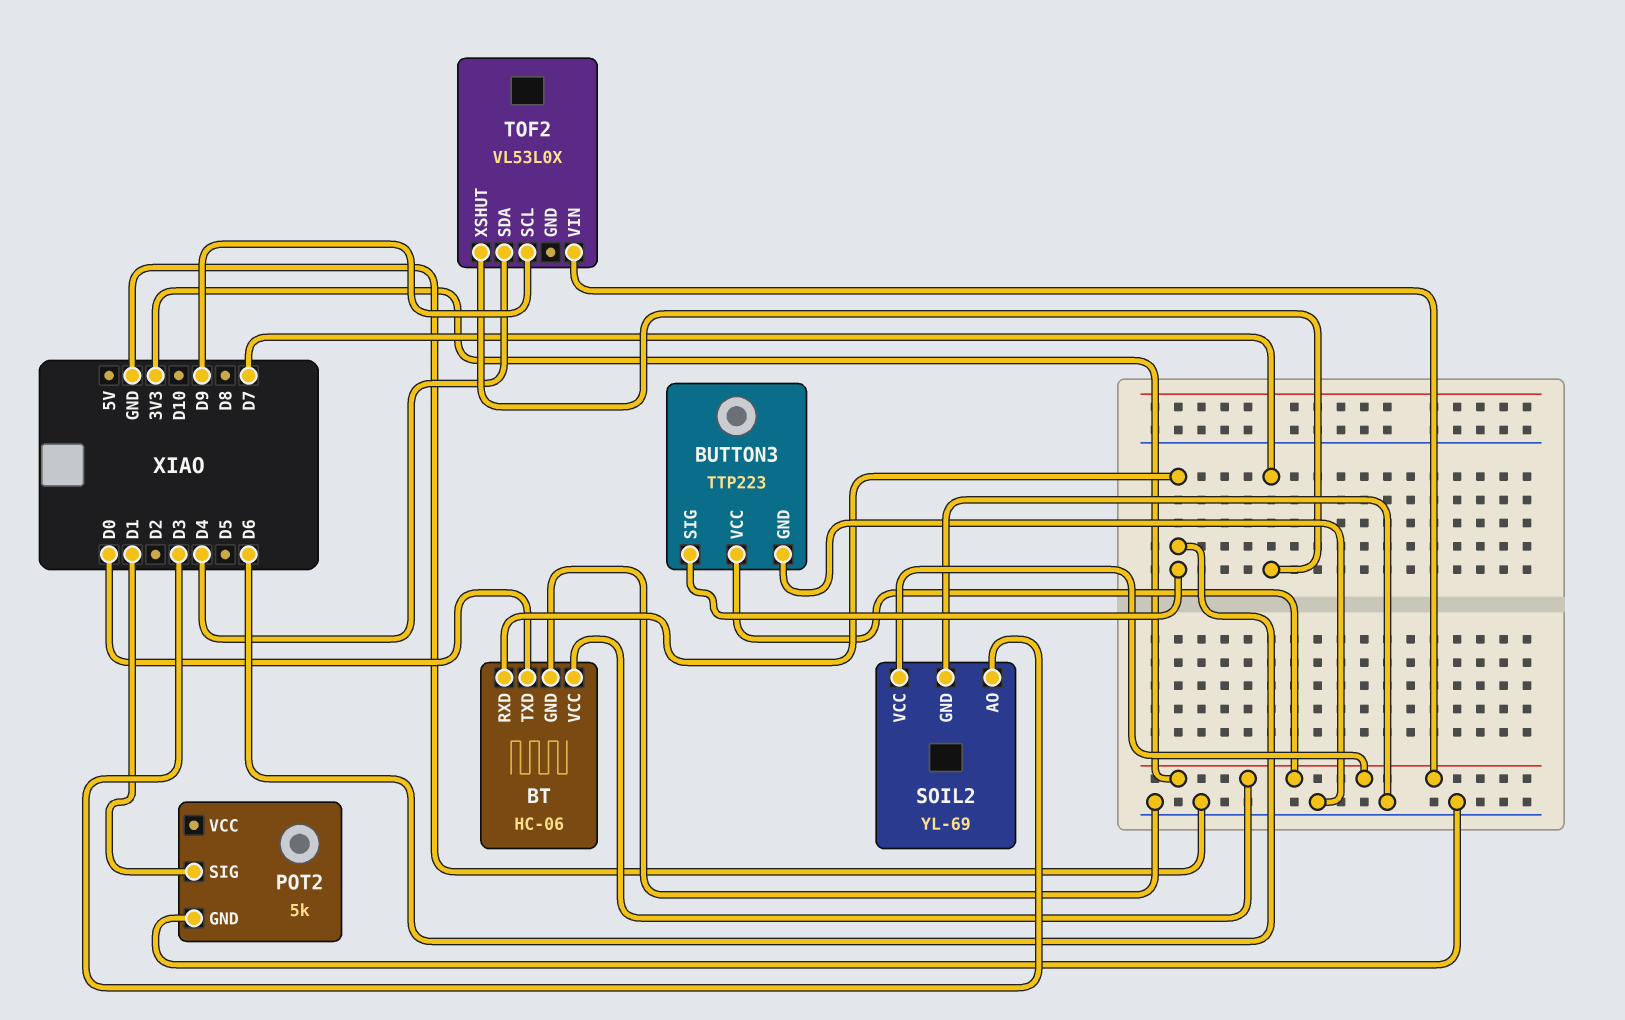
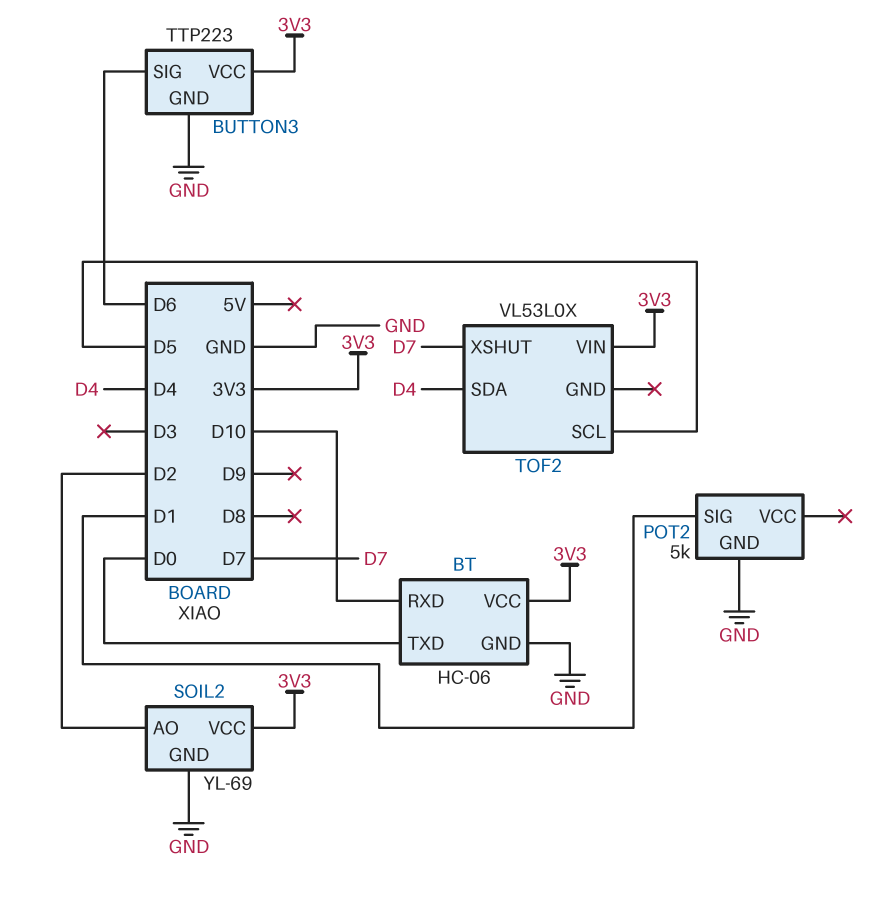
BT pin RXD: D6 -> D10
SOIL2 pin AO: D3 -> D2
TOF2 pin SCL: D9 -> D5

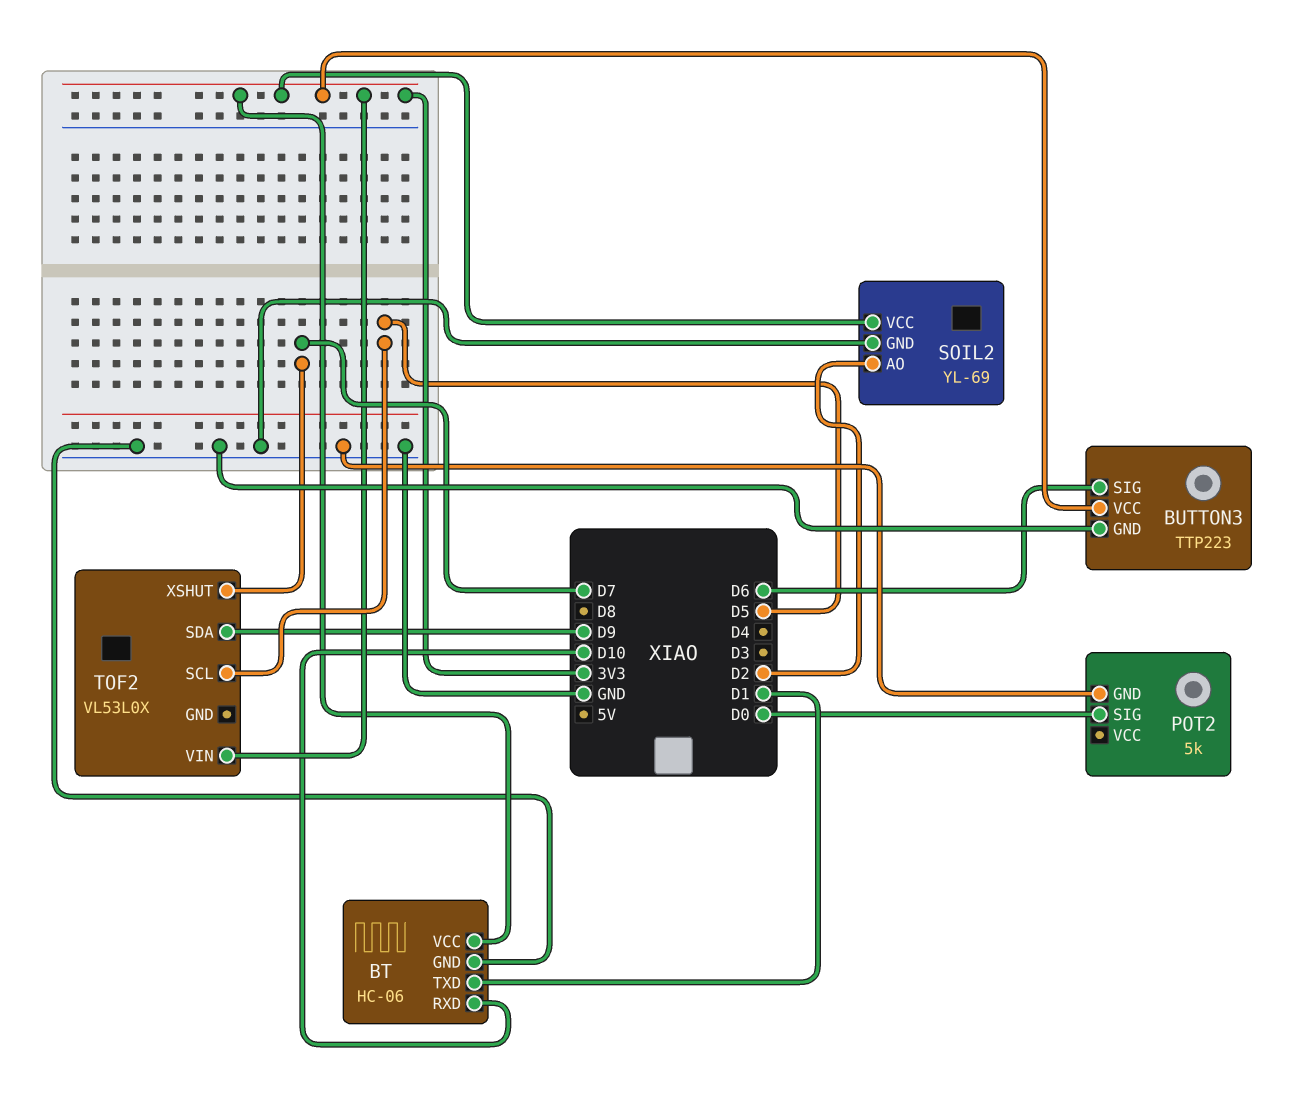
BT pin TXD: D0 -> D1
POT2 pin SIG: D1 -> D0
TOF2 pin SDA: D4 -> D9

